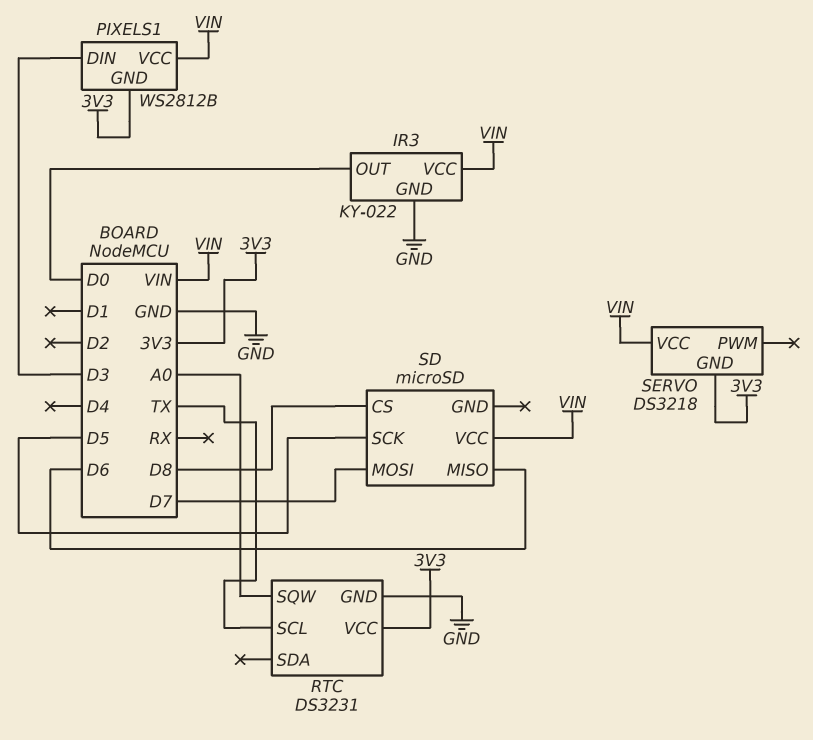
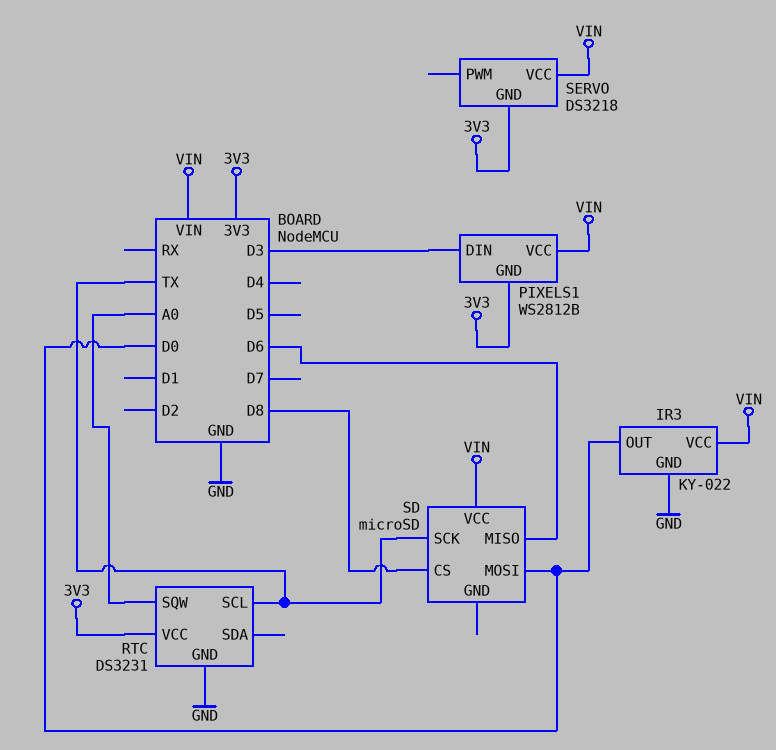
SD pin MOSI: D7 -> D0
SD pin SCK: D5 -> TX

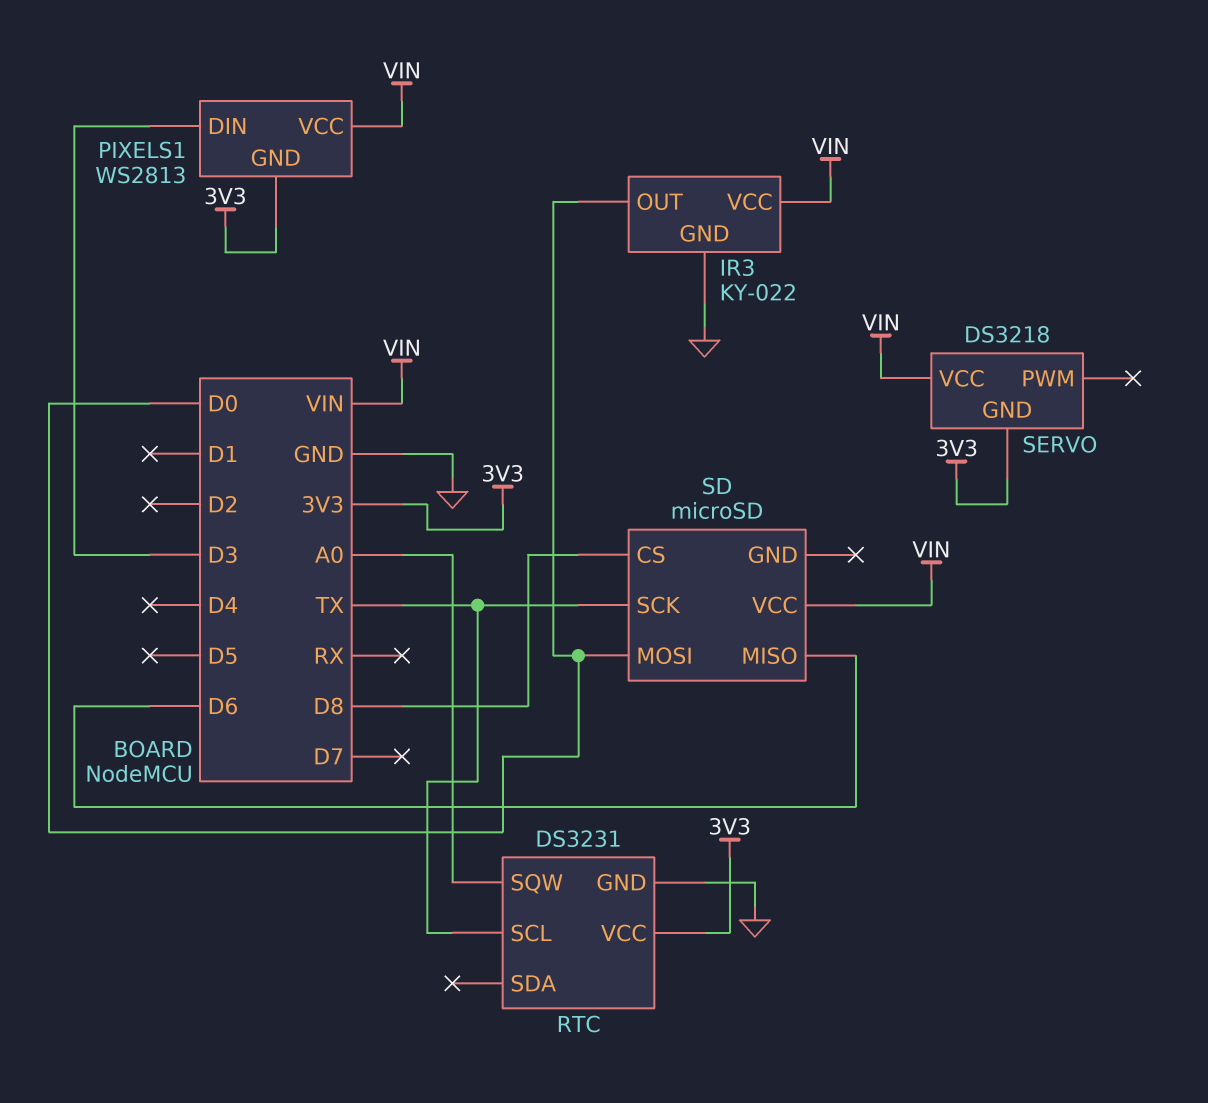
PIXELS1: WS2812B -> WS2813

